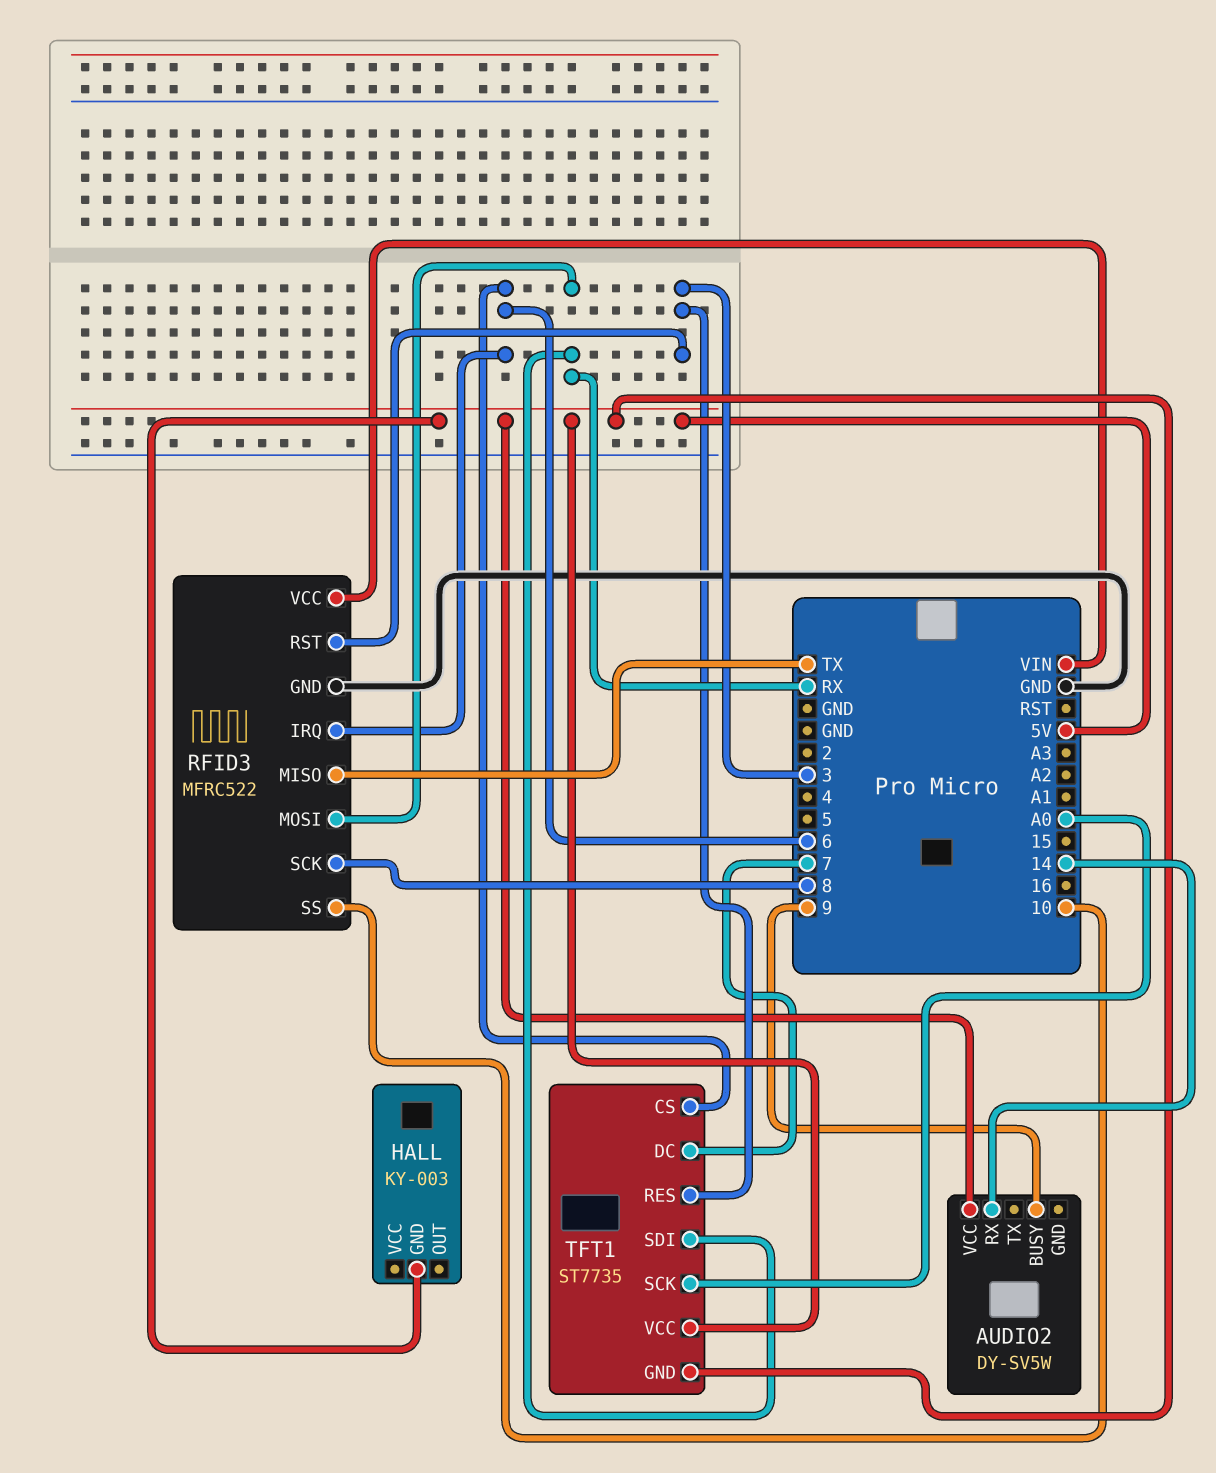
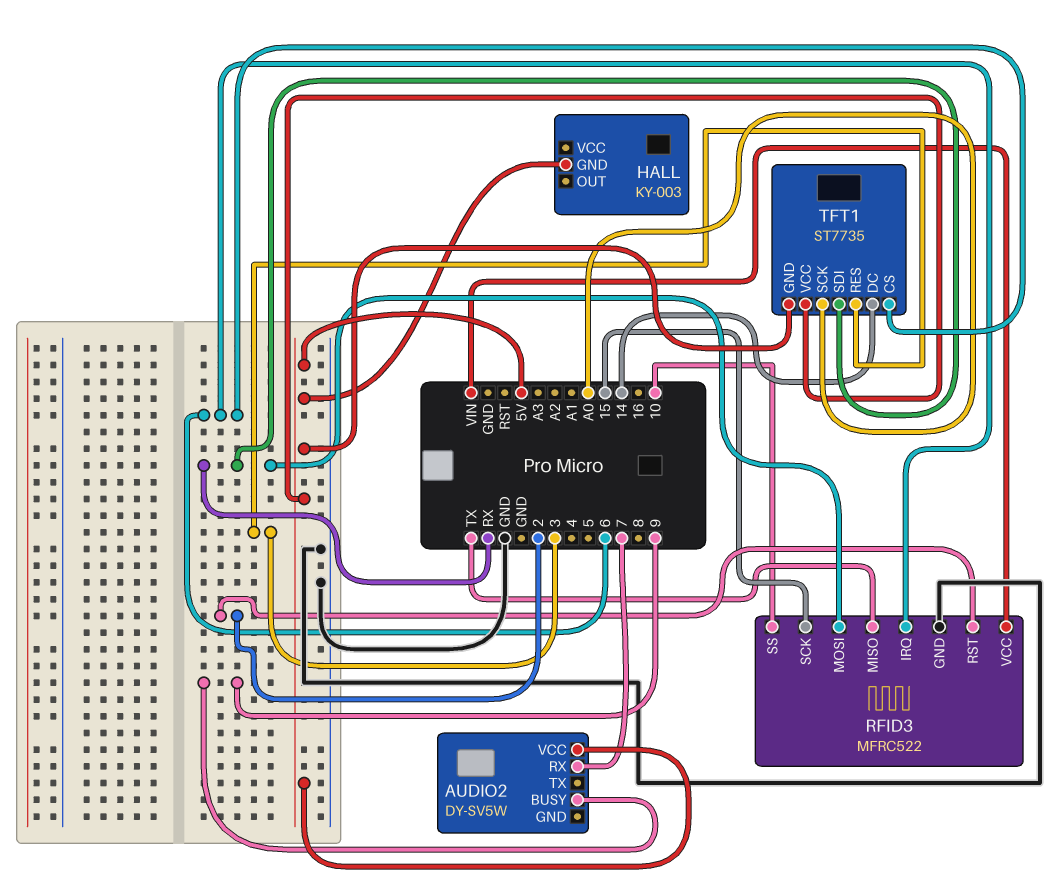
AUDIO2 pin RX: 14 -> 7
RFID3 pin RST: 3 -> 2
RFID3 pin SCK: 8 -> 15
TFT1 pin DC: 7 -> 14

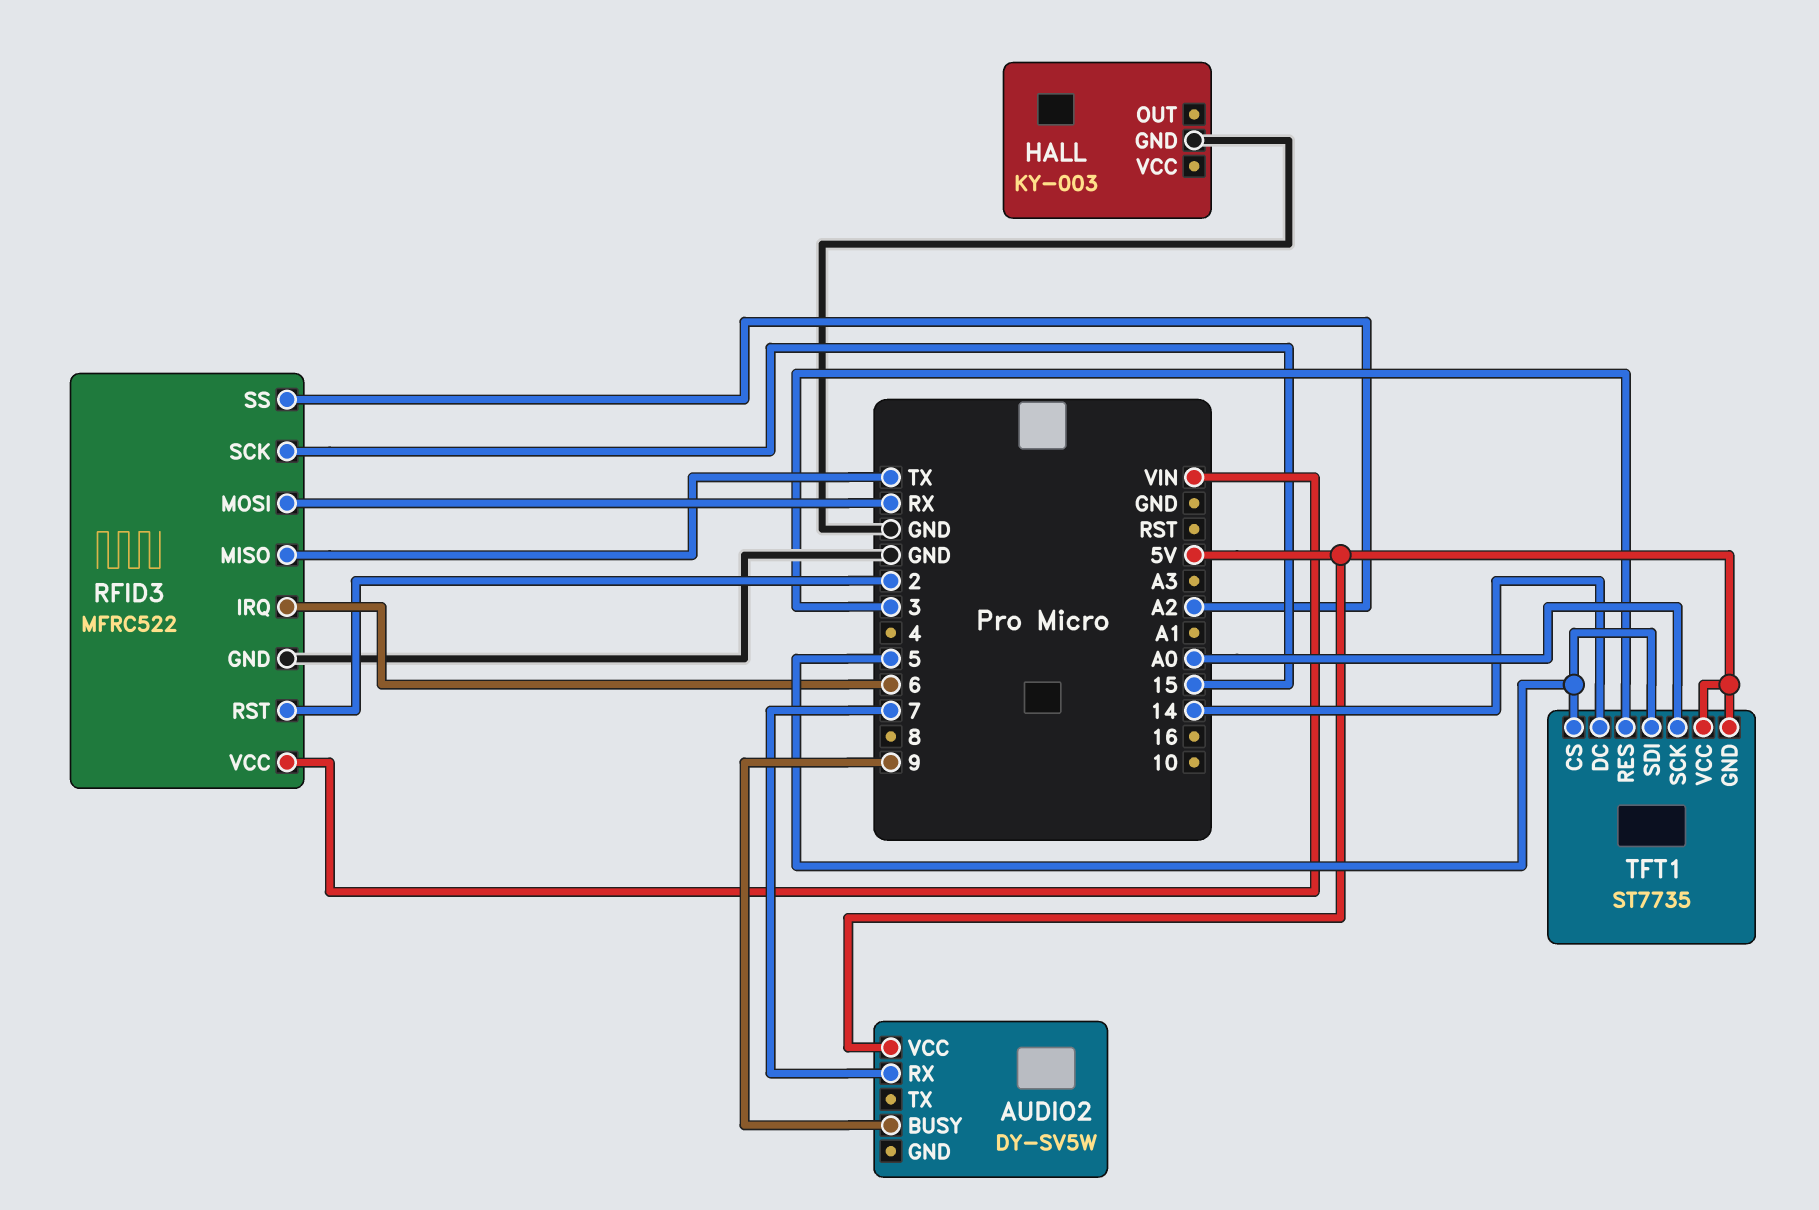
HALL pin GND: 5V -> GND
RFID3 pin SS: 10 -> A2
TFT1 pin CS: 6 -> 5
TFT1 pin SDI: RX -> 5

